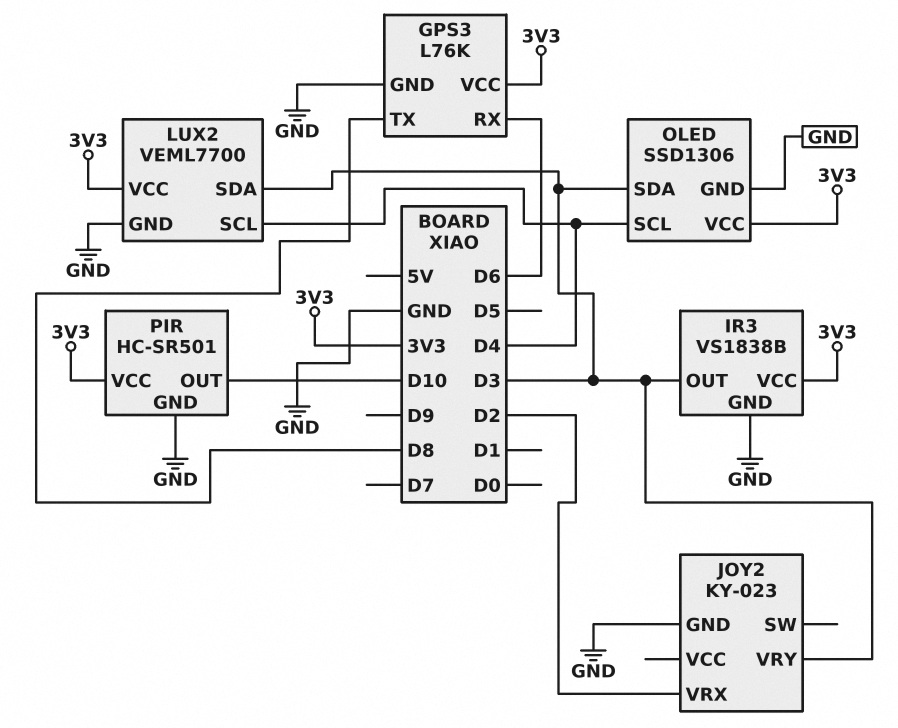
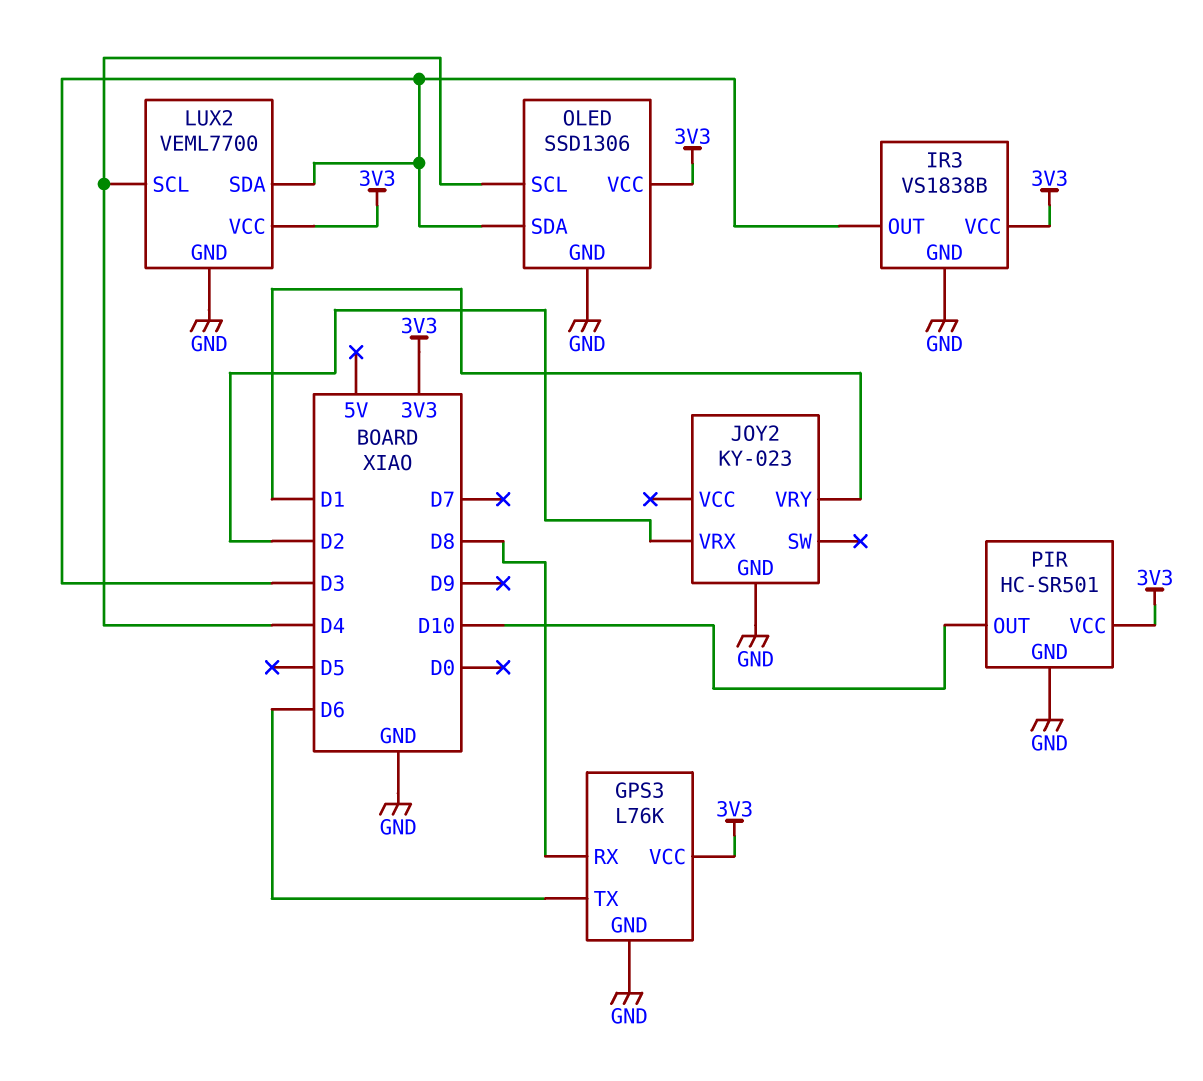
GPS3 pin RX: D6 -> D8
GPS3 pin TX: D8 -> D6
JOY2 pin VRY: D3 -> D1

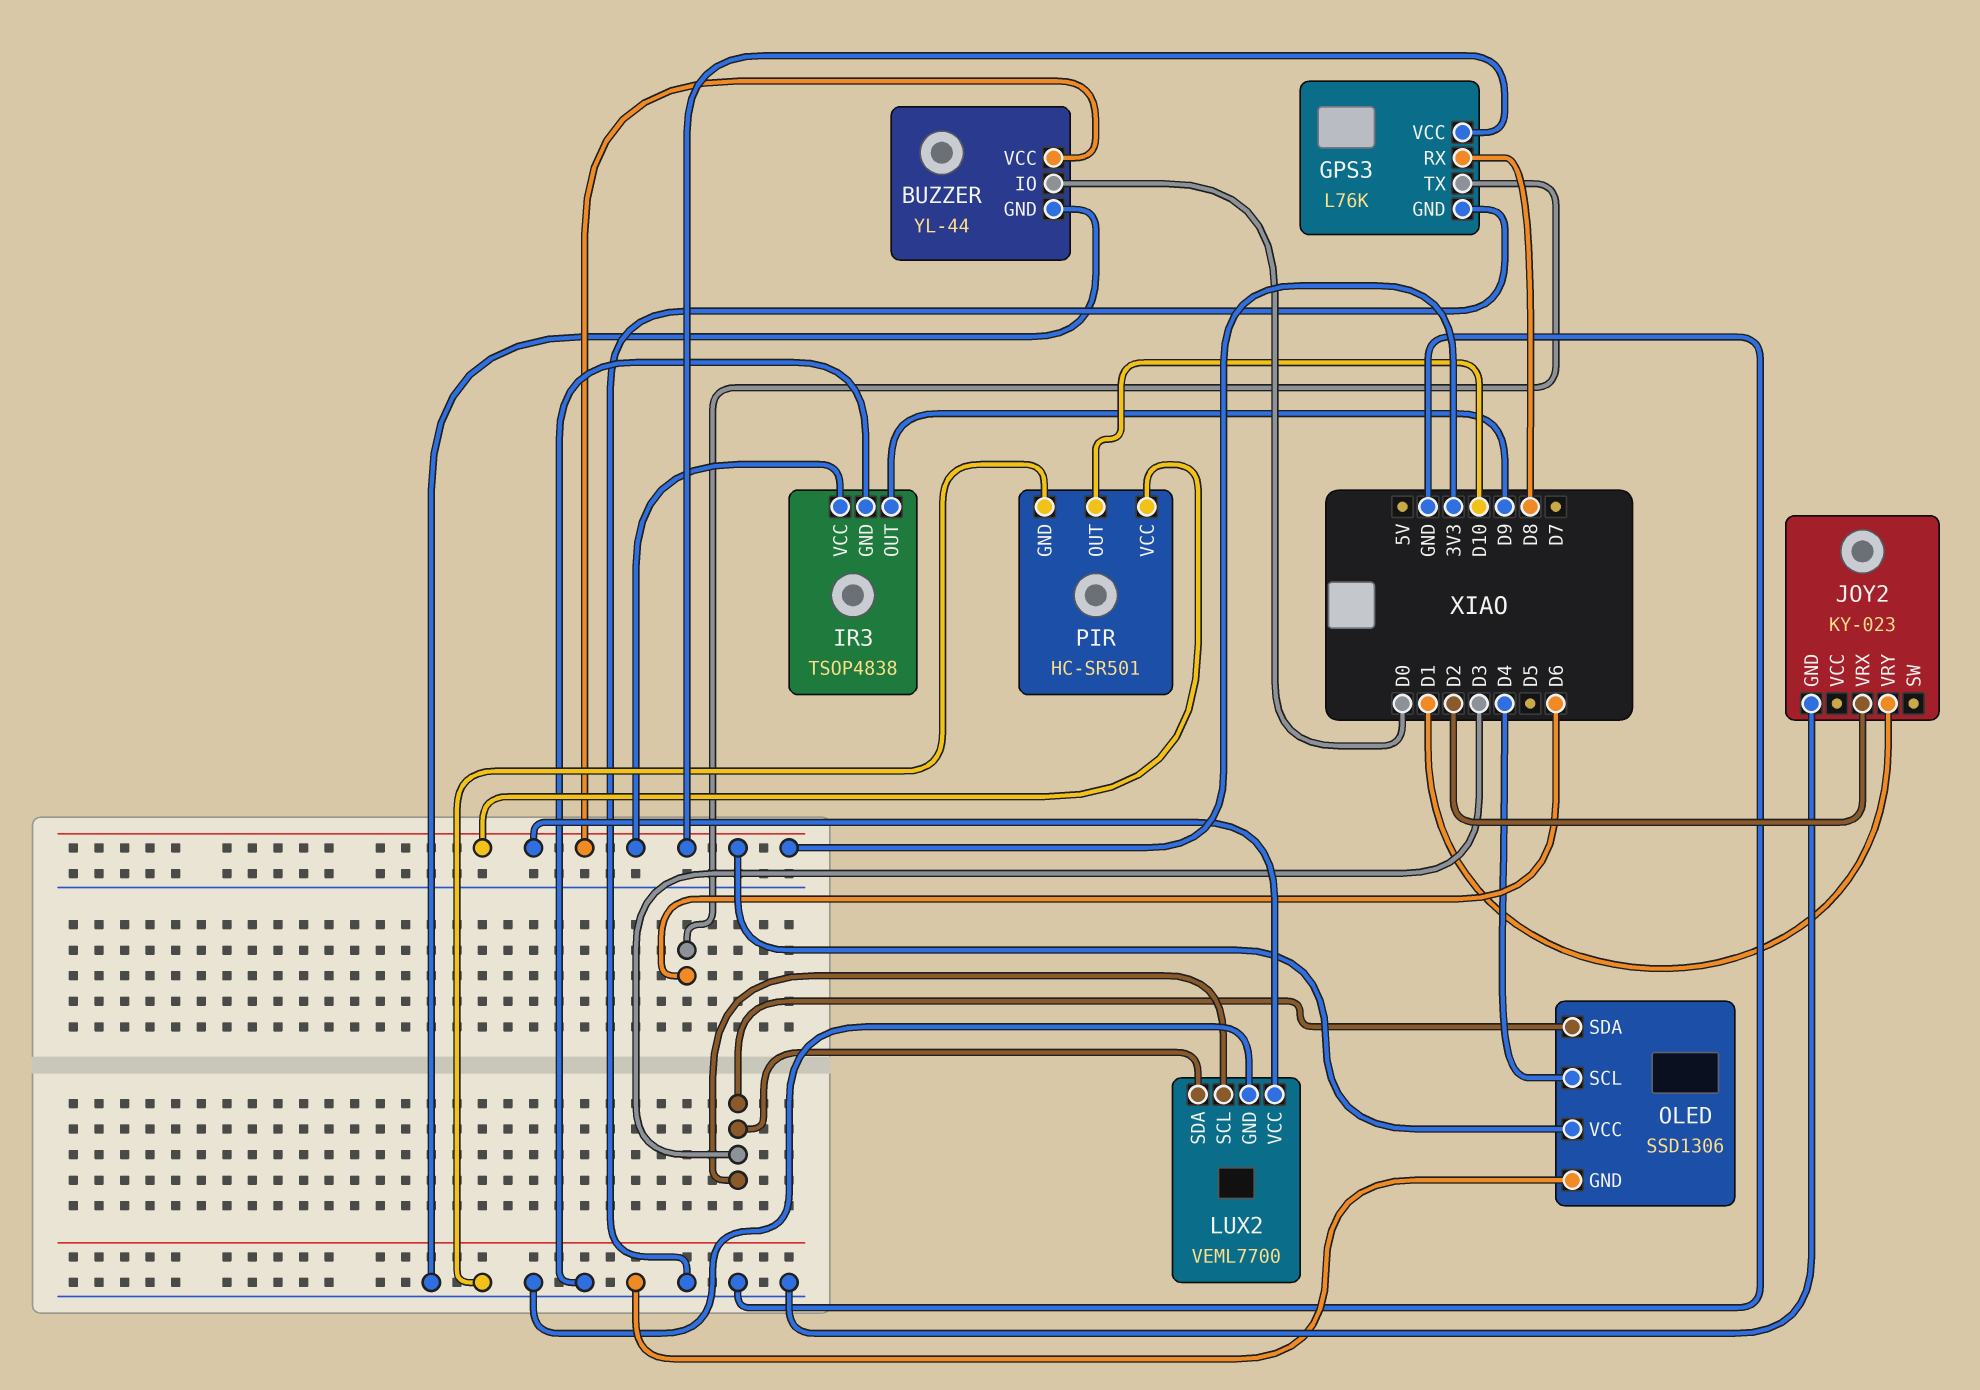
BUZZER: none -> YL-44
BUZZER pin GND: none -> GND
BUZZER pin IO: none -> D0
BUZZER pin VCC: none -> 3V3
IR3: VS1838B -> TSOP4838
IR3 pin OUT: D3 -> D9
LUX2 pin SCL: D4 -> D3

